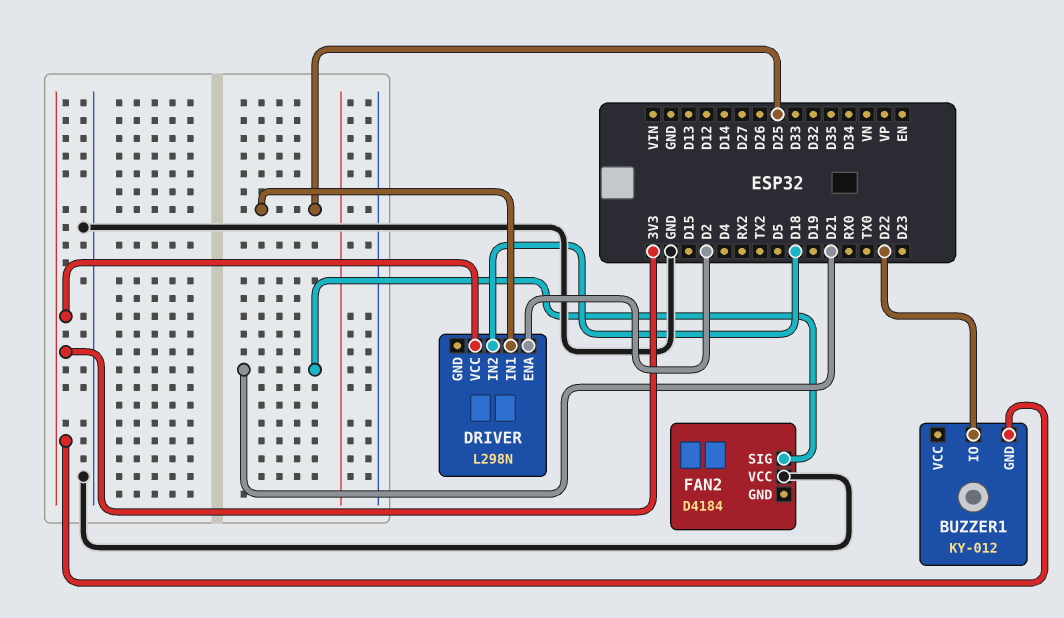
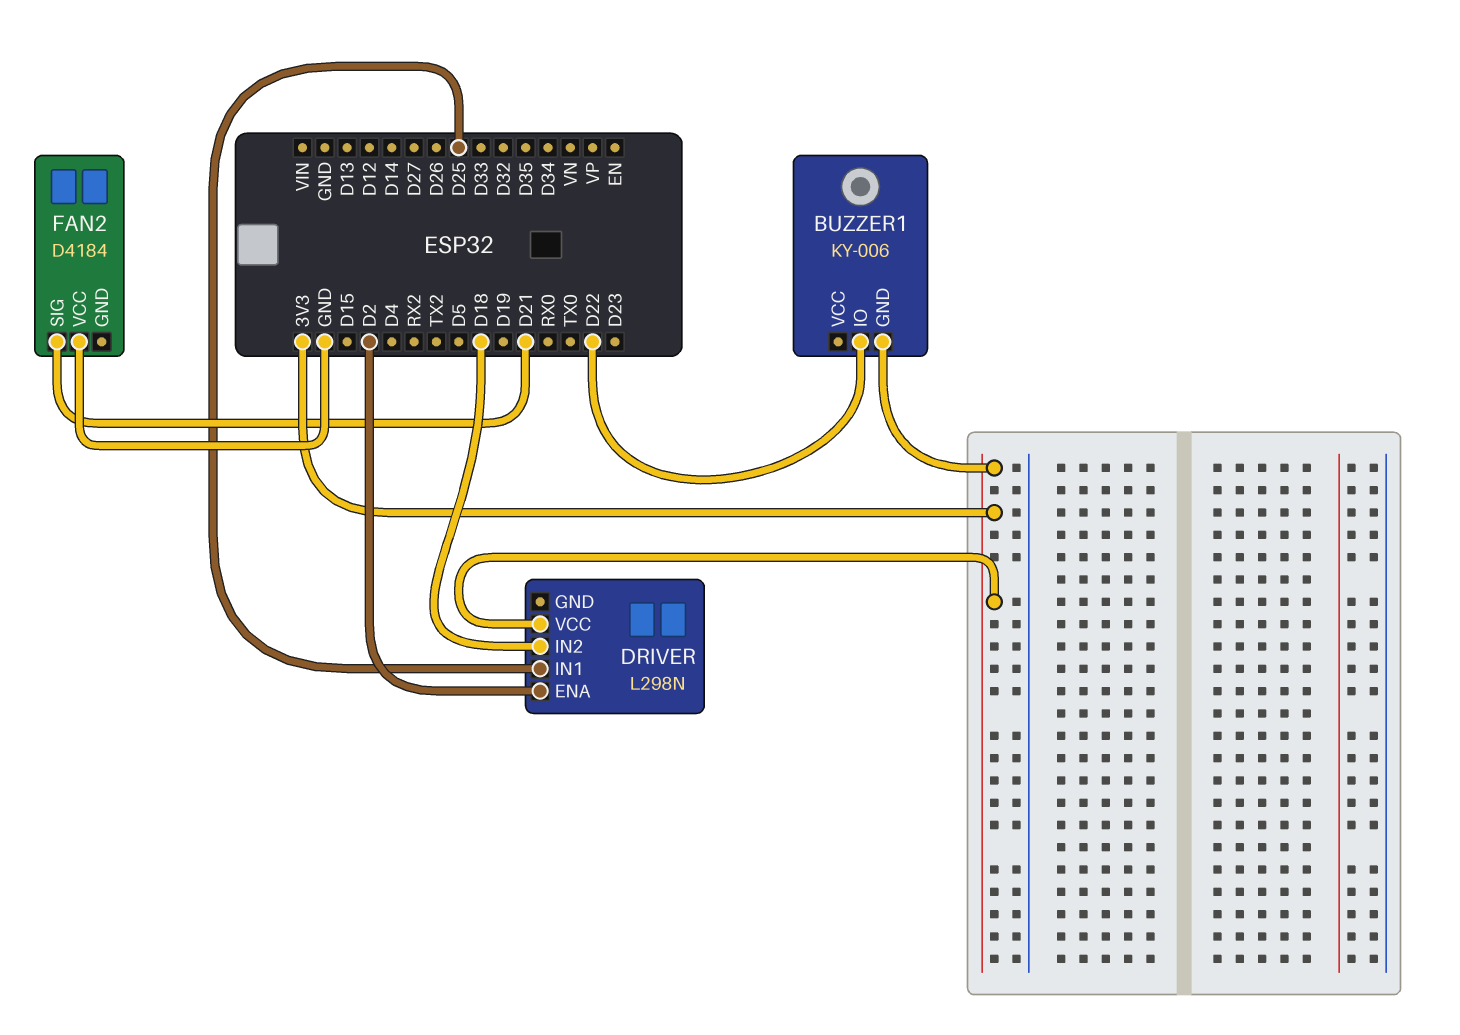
BUZZER1: KY-012 -> KY-006

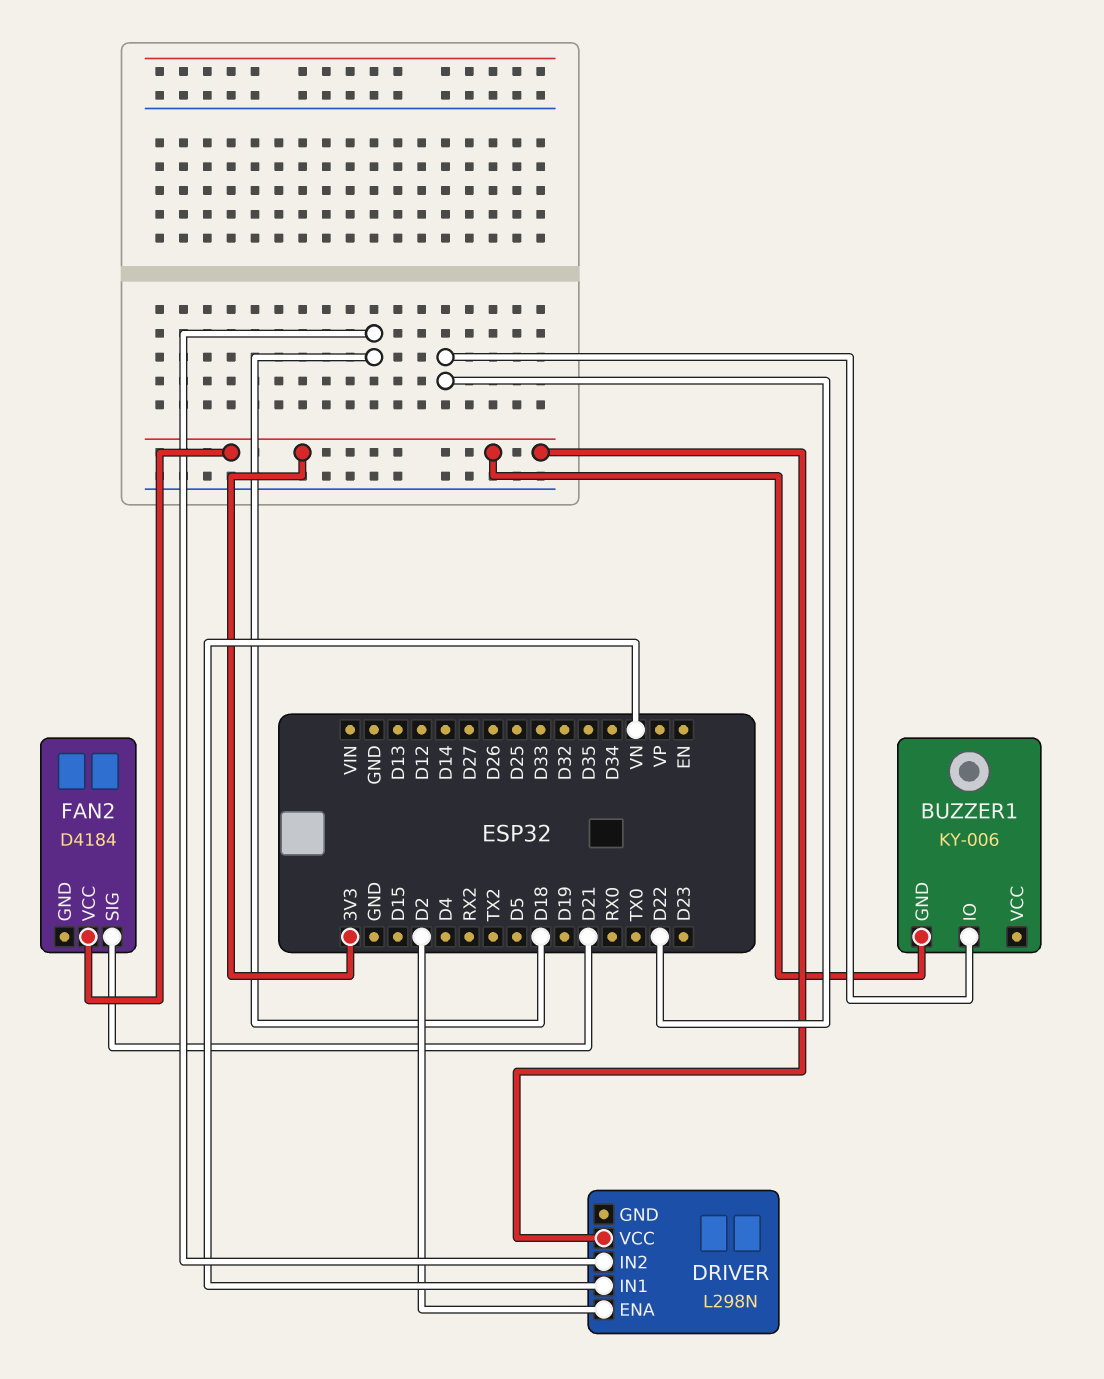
DRIVER pin IN1: D25 -> VN
FAN2 pin VCC: GND -> 3V3

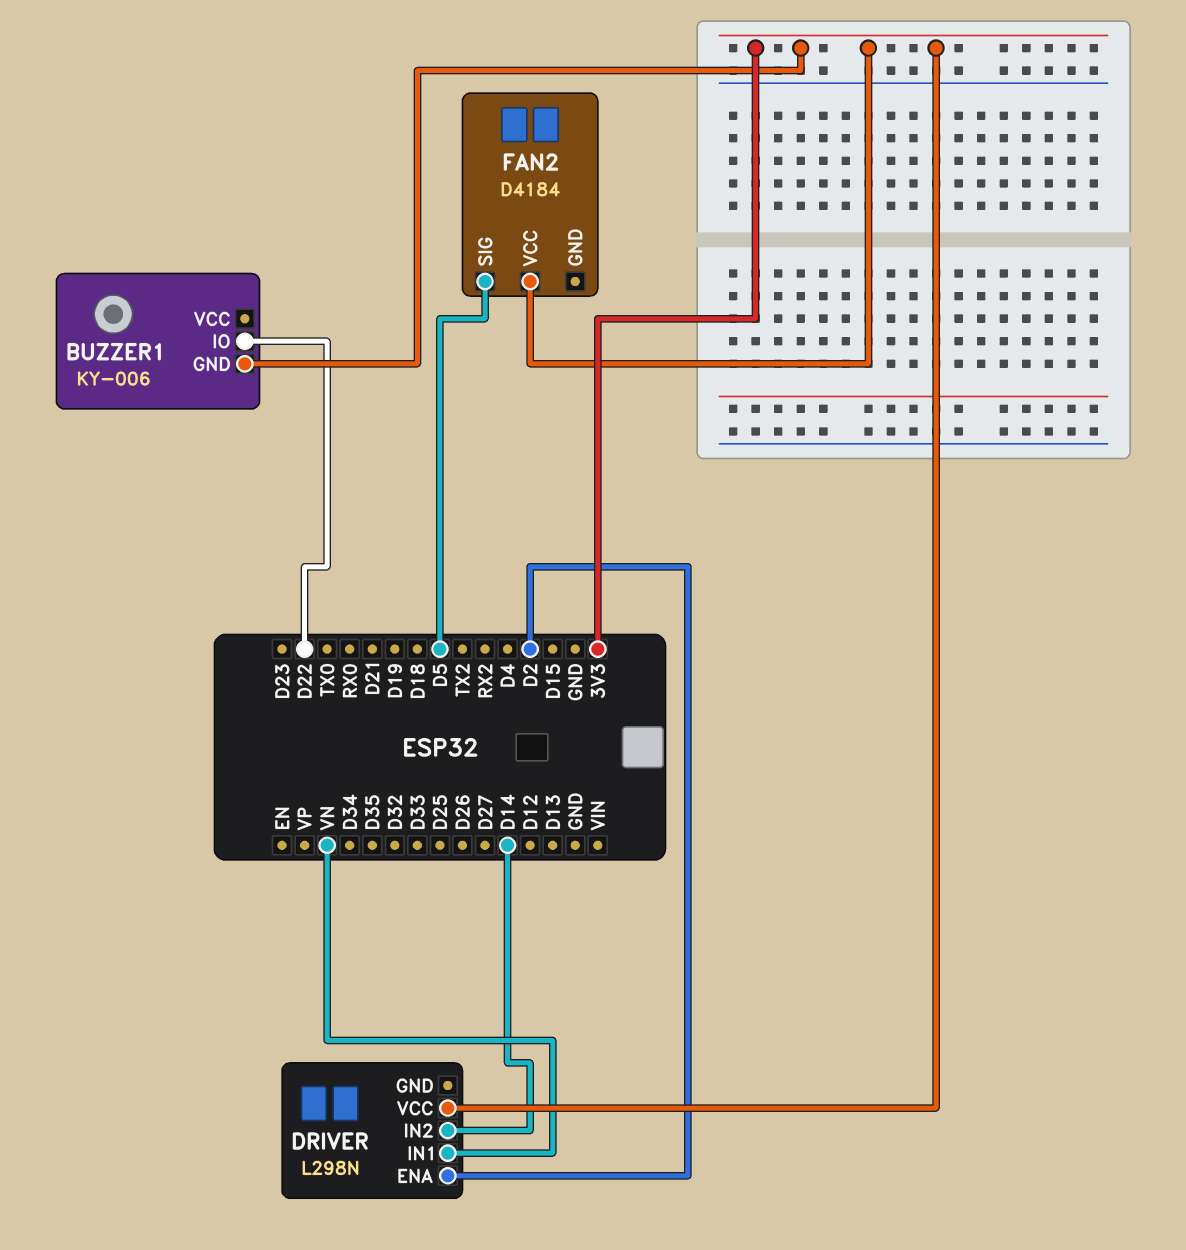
DRIVER pin IN2: D18 -> D14
FAN2 pin SIG: D21 -> D5

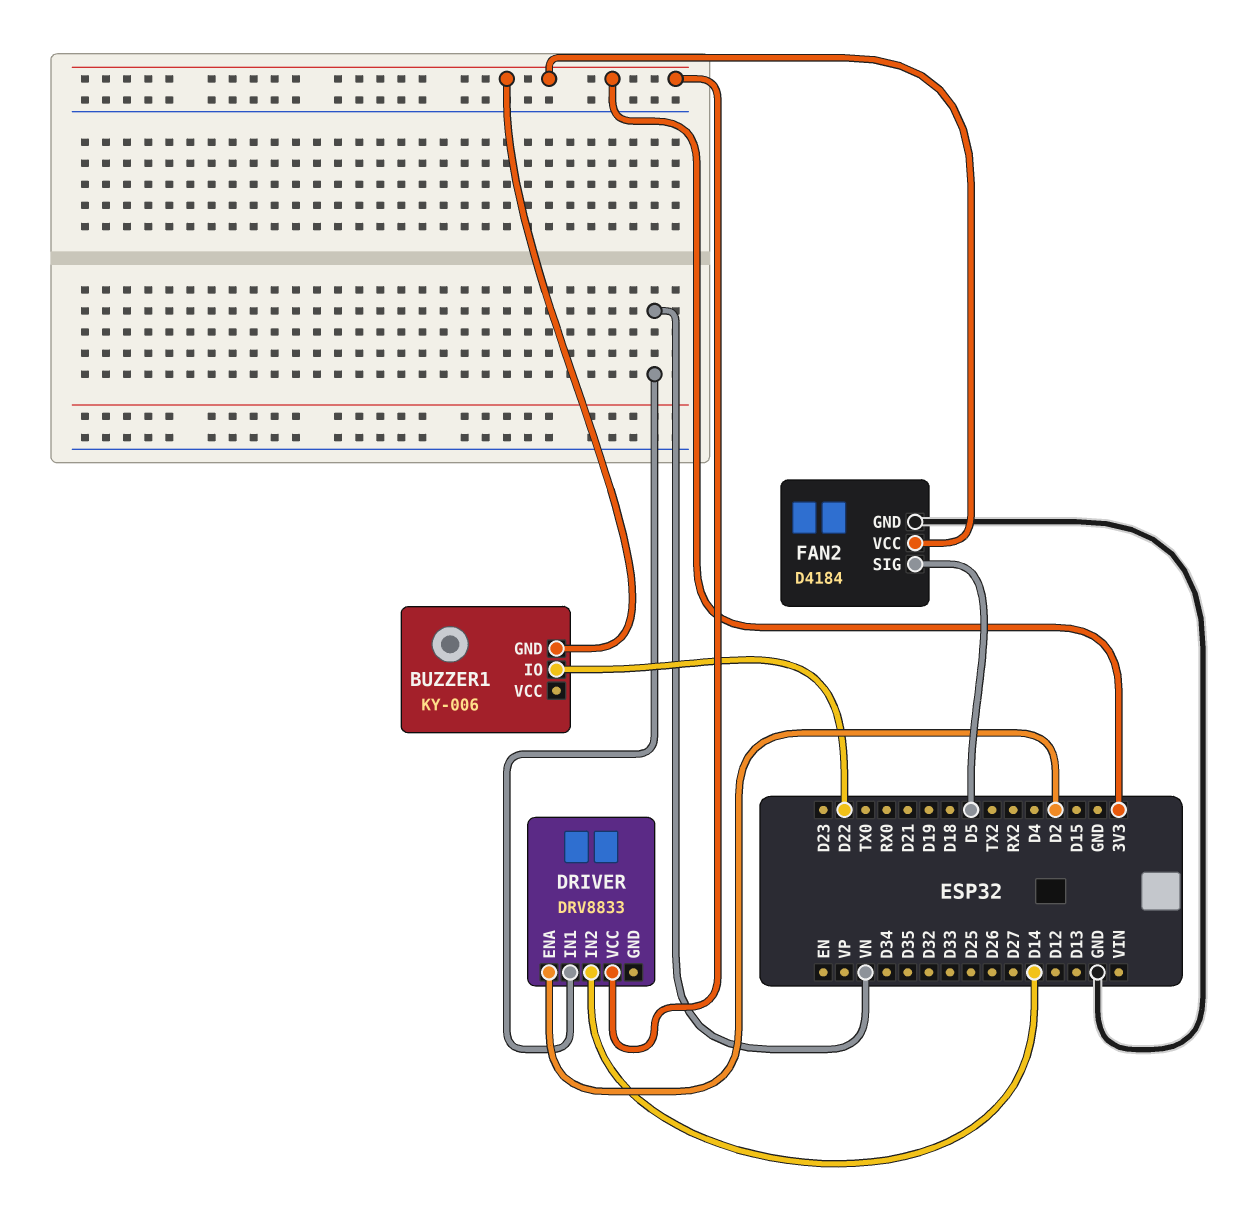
DRIVER: L298N -> DRV8833
FAN2 pin GND: none -> GND

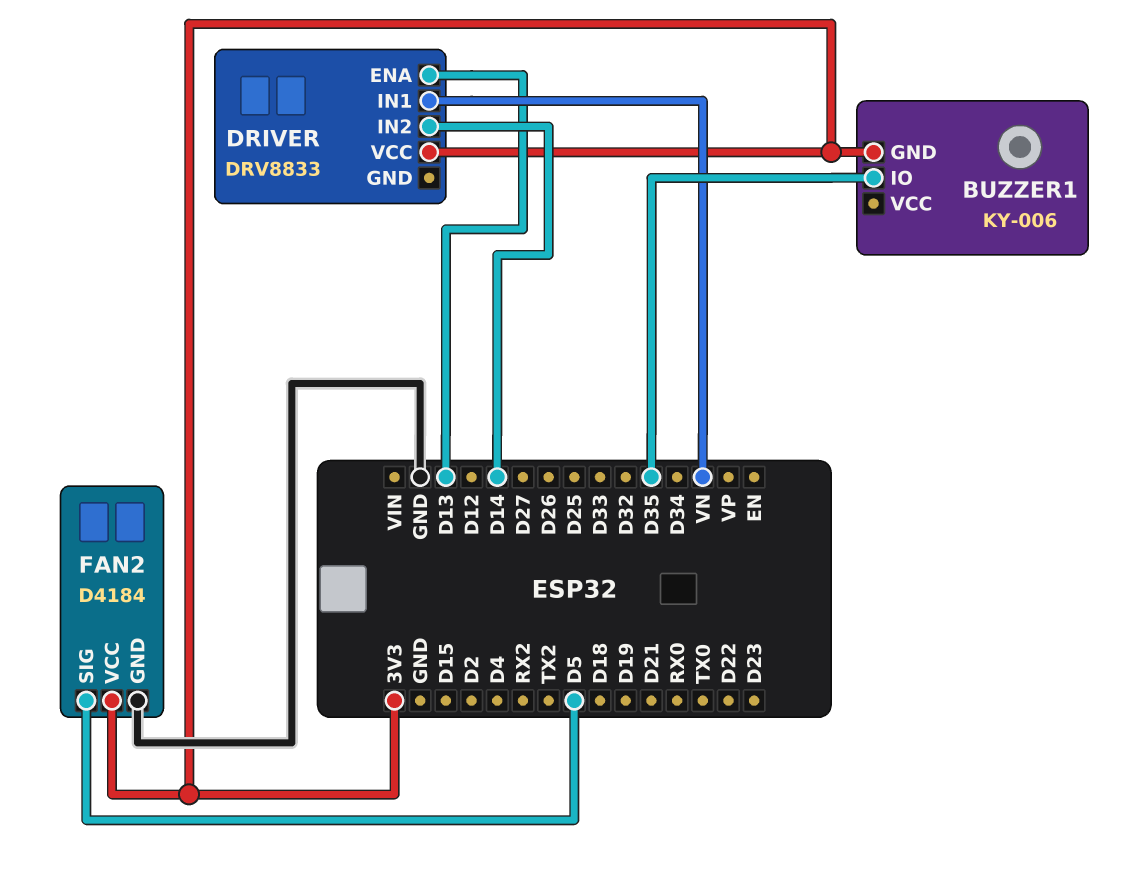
BUZZER1 pin IO: D22 -> D35
DRIVER pin ENA: D2 -> D13

